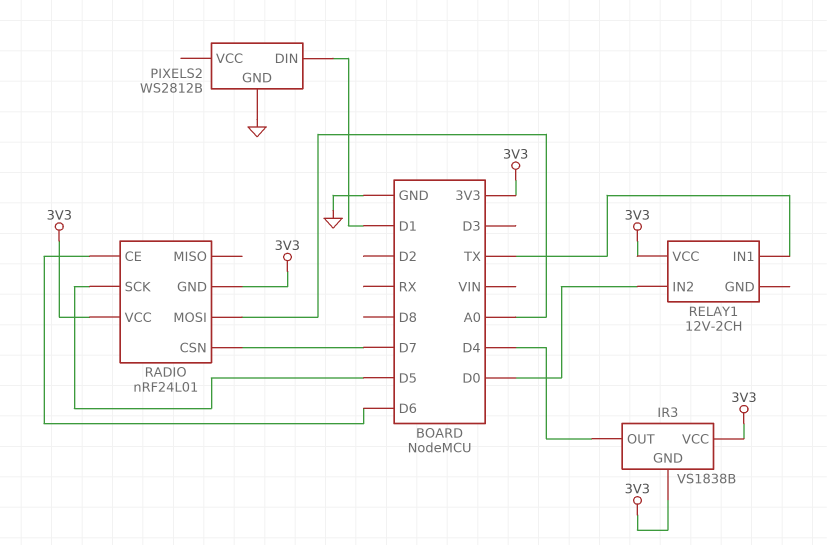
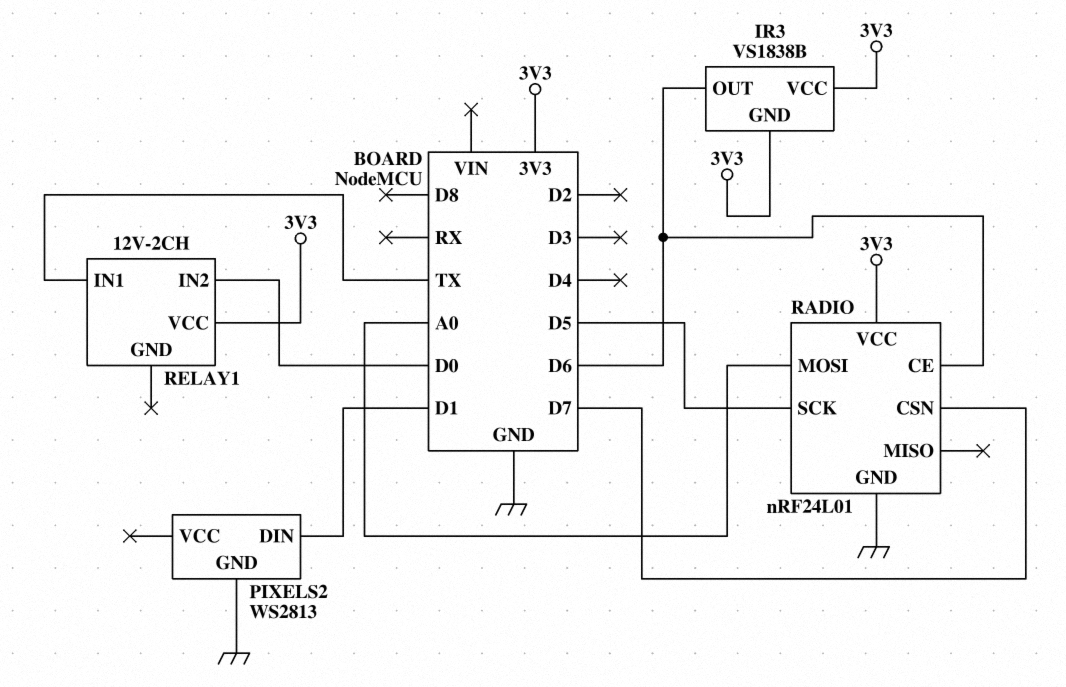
IR3 pin OUT: D4 -> D6
PIXELS2: WS2812B -> WS2813
RADIO pin GND: 3V3 -> GND

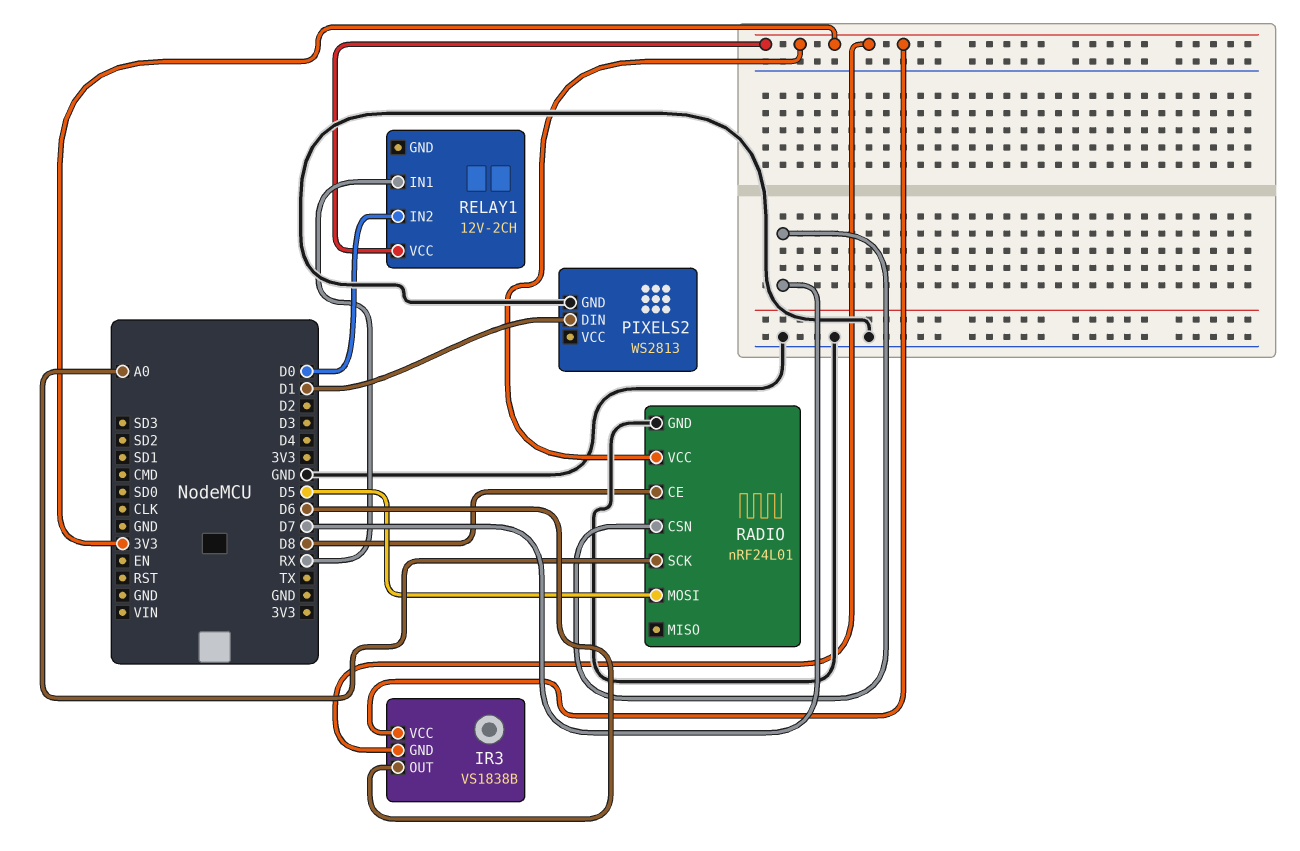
RADIO pin CE: D6 -> D8
RADIO pin MOSI: A0 -> D5
RADIO pin SCK: D5 -> A0
RELAY1 pin IN1: TX -> RX

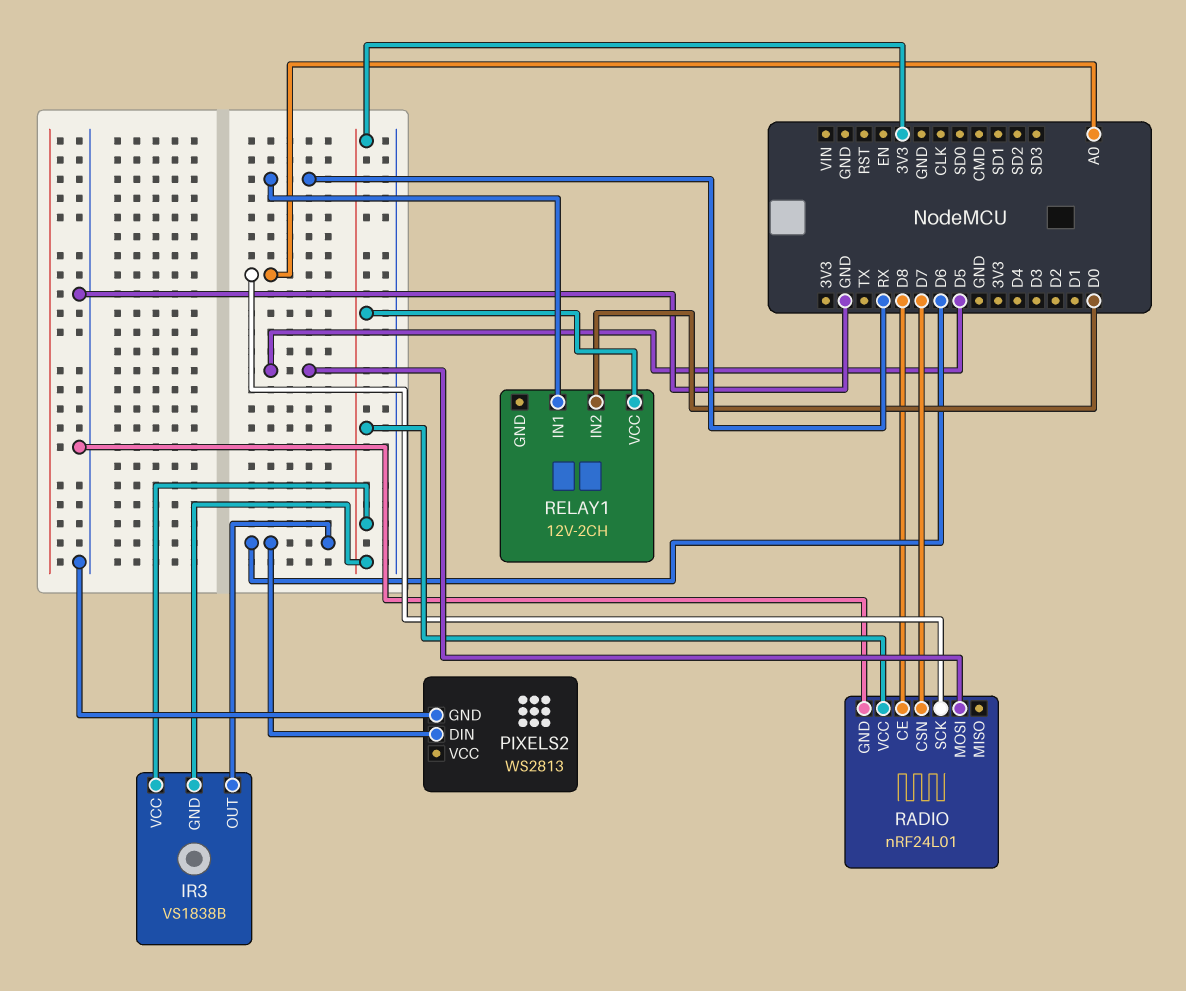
PIXELS2 pin DIN: D1 -> D6

